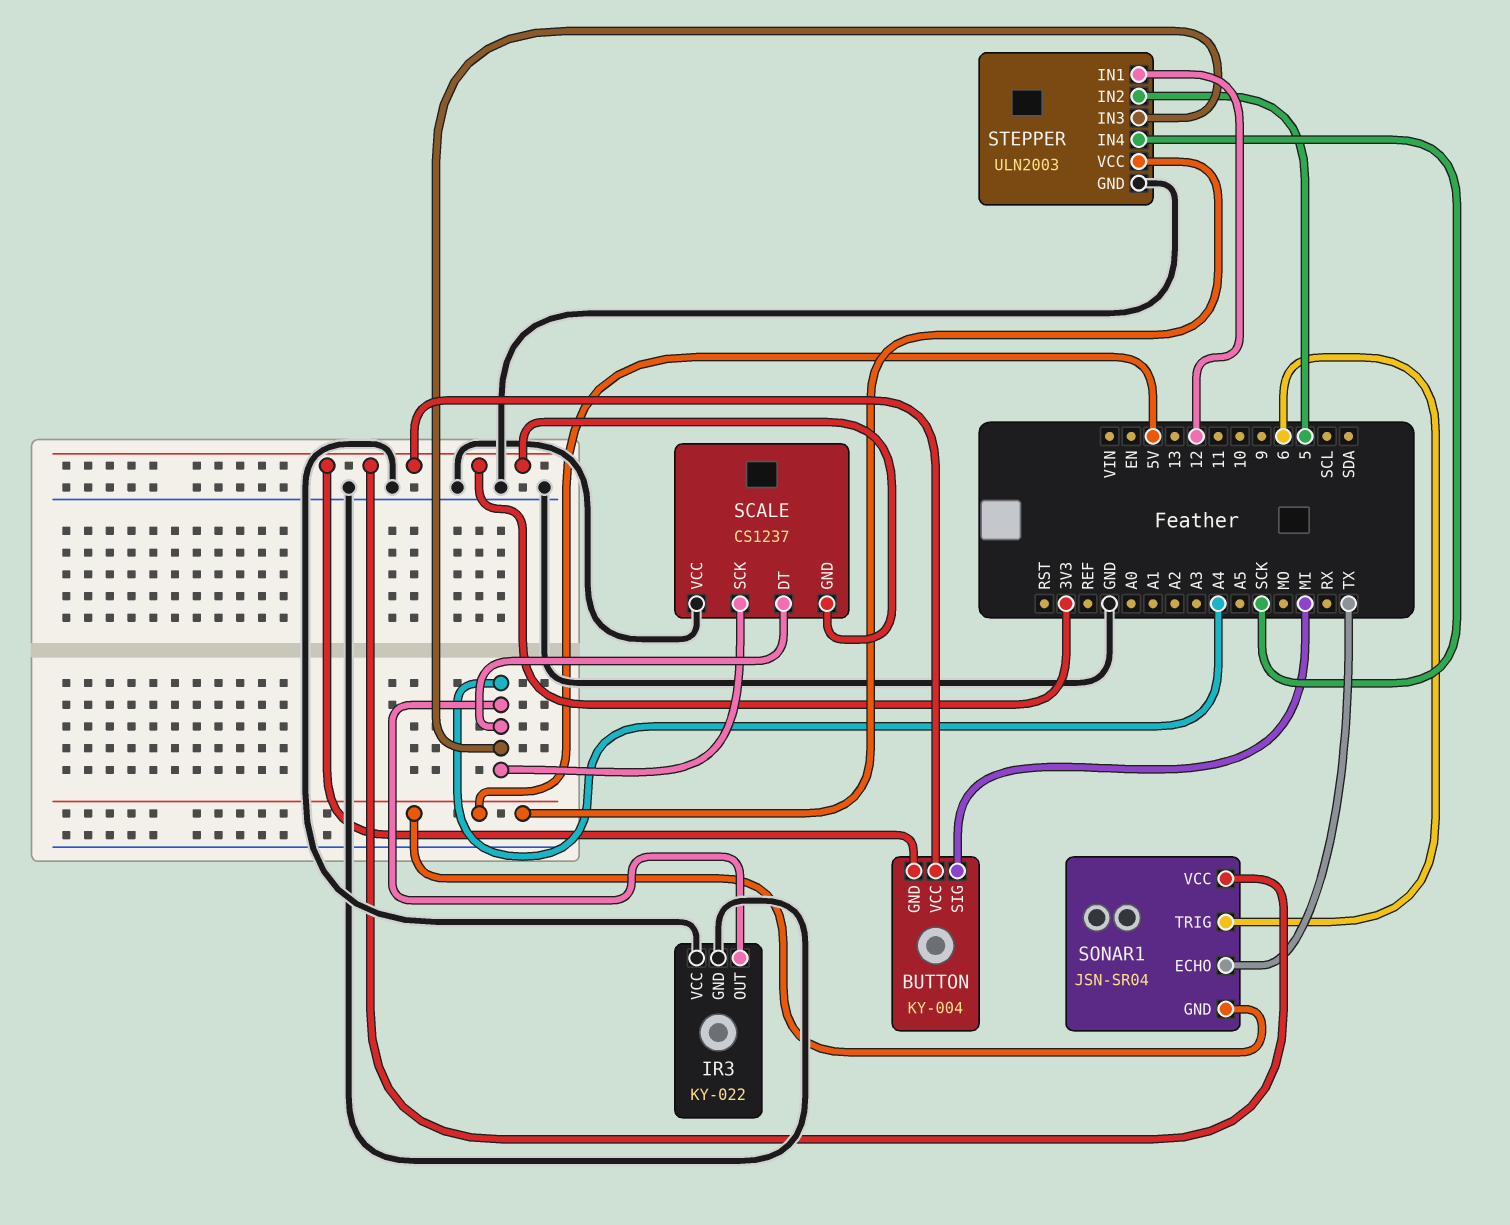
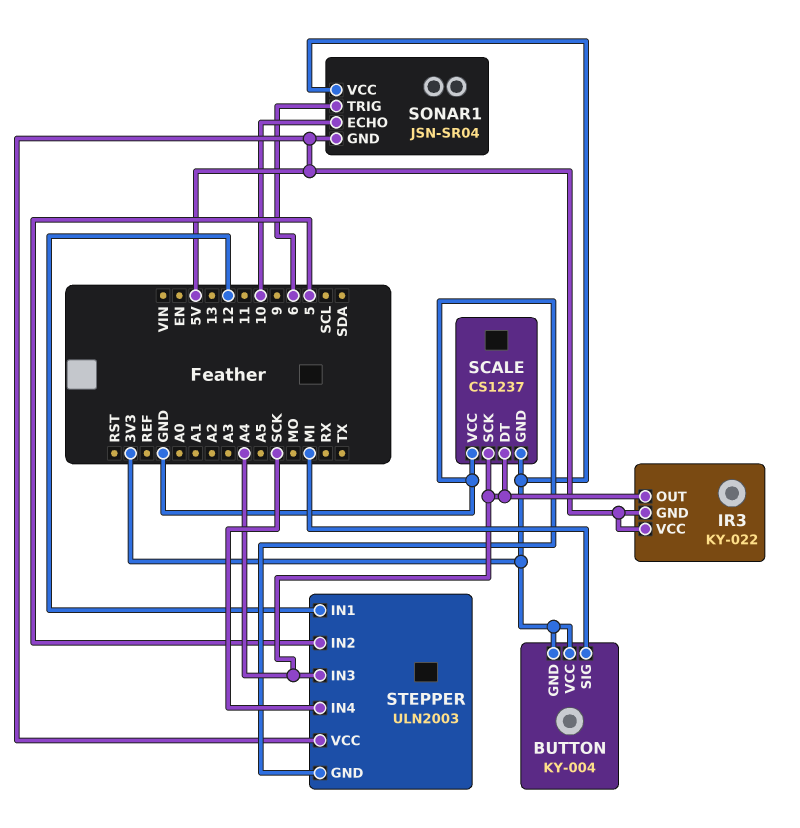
IR3 pin GND: GND -> 5V
IR3 pin VCC: GND -> 5V
SONAR1 pin ECHO: TX -> 10

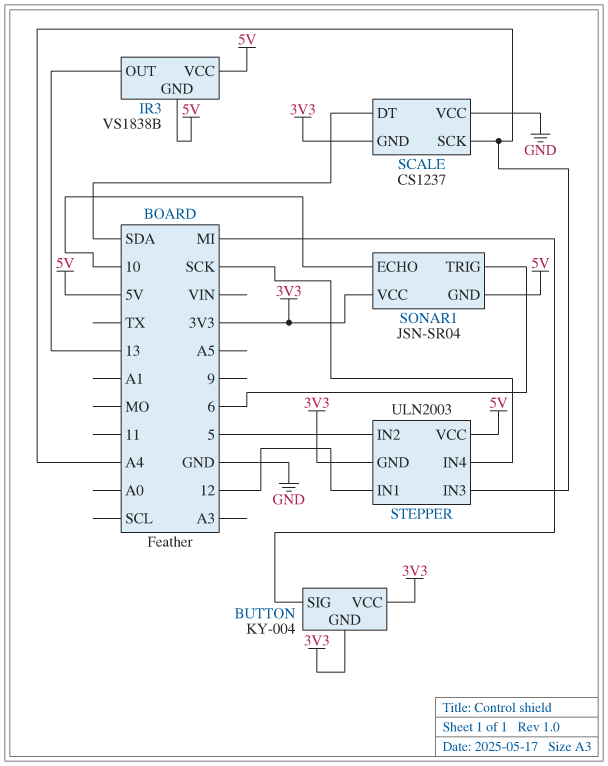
IR3: KY-022 -> VS1838B
IR3 pin OUT: A4 -> 13
SCALE pin DT: A4 -> SDA
STEPPER pin GND: GND -> 3V3

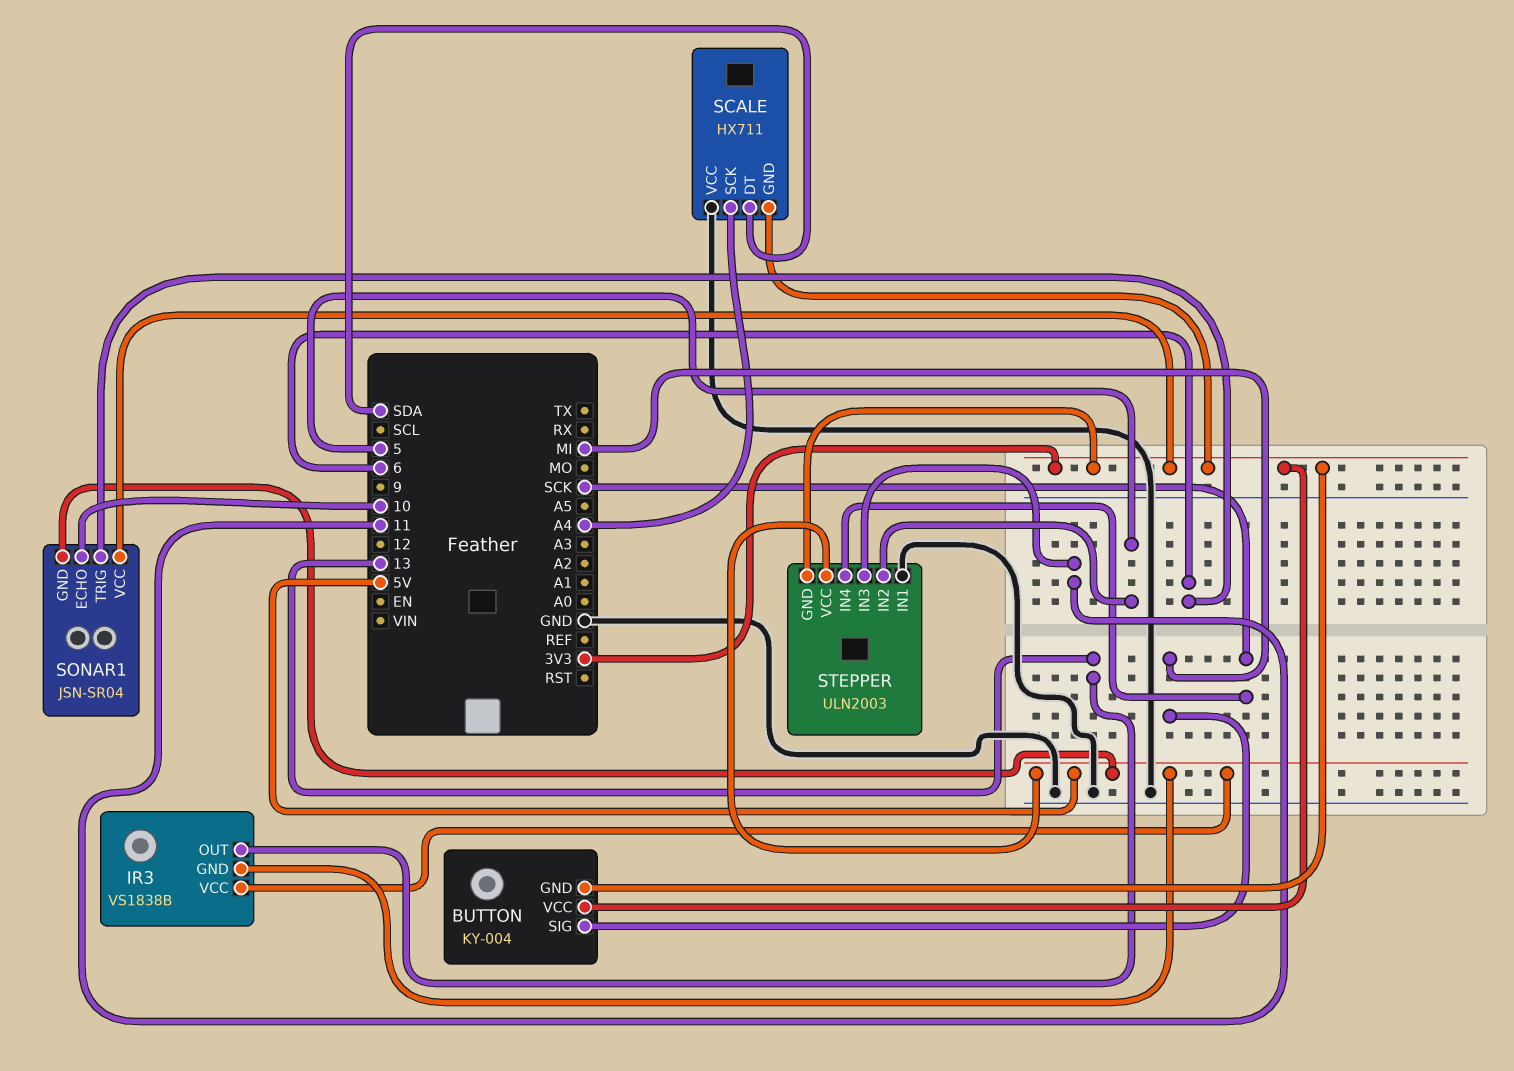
SCALE: CS1237 -> HX711
STEPPER pin IN1: 12 -> GND
STEPPER pin IN3: A4 -> 11

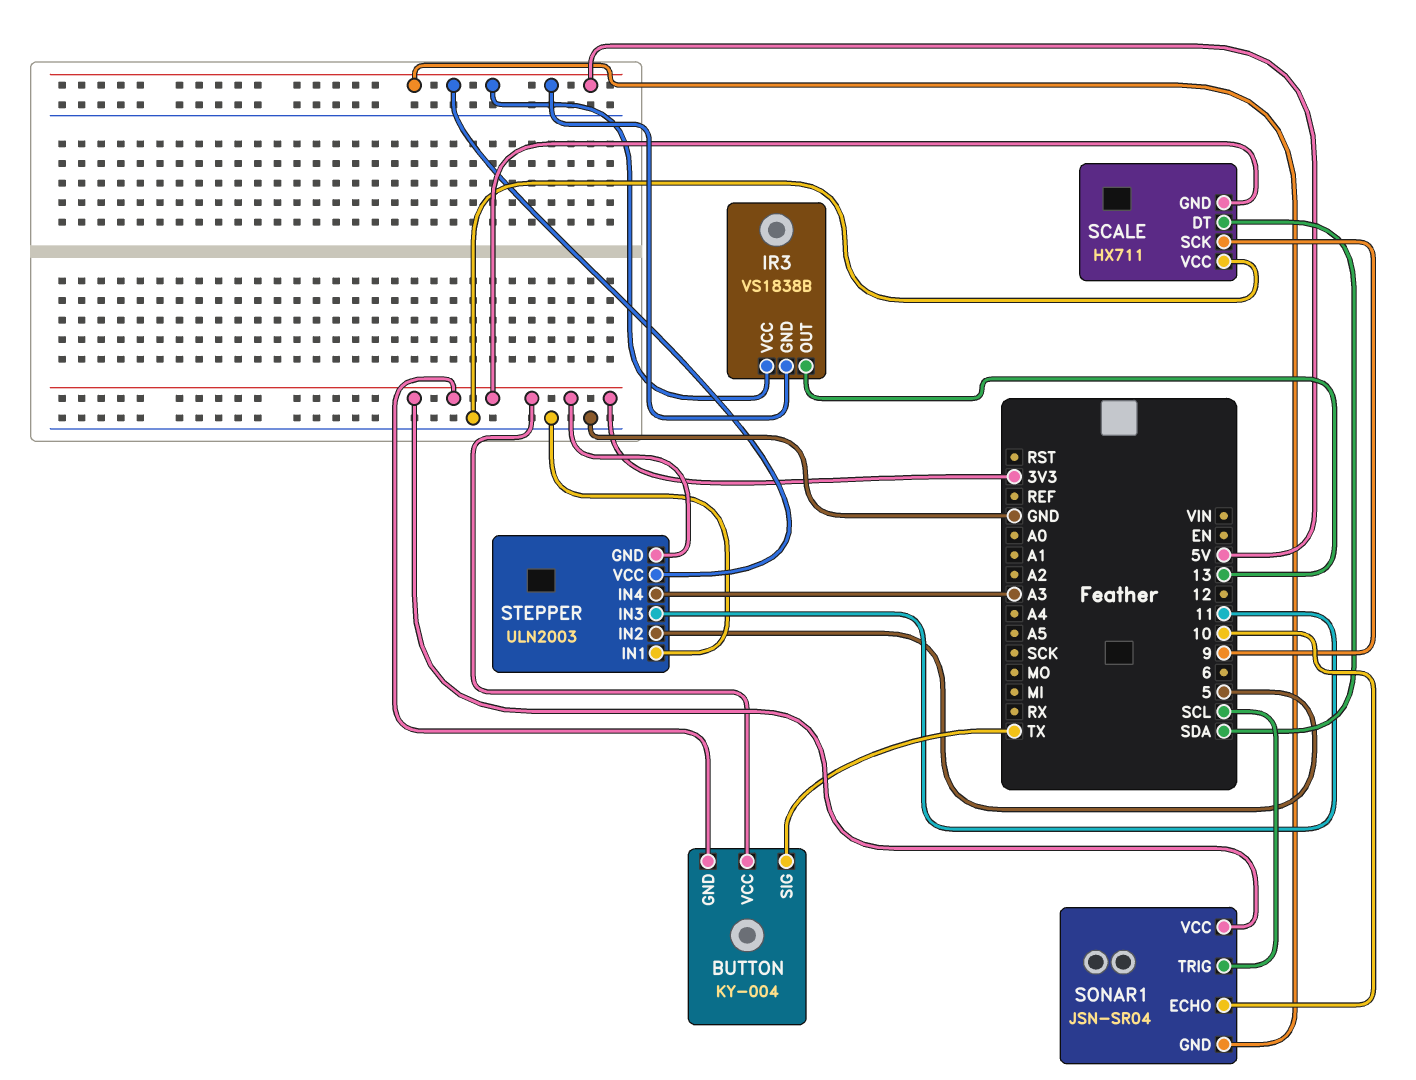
BUTTON pin SIG: MI -> TX
SCALE pin SCK: A4 -> 9
SONAR1 pin TRIG: 6 -> SCL
STEPPER pin IN4: SCK -> A3

